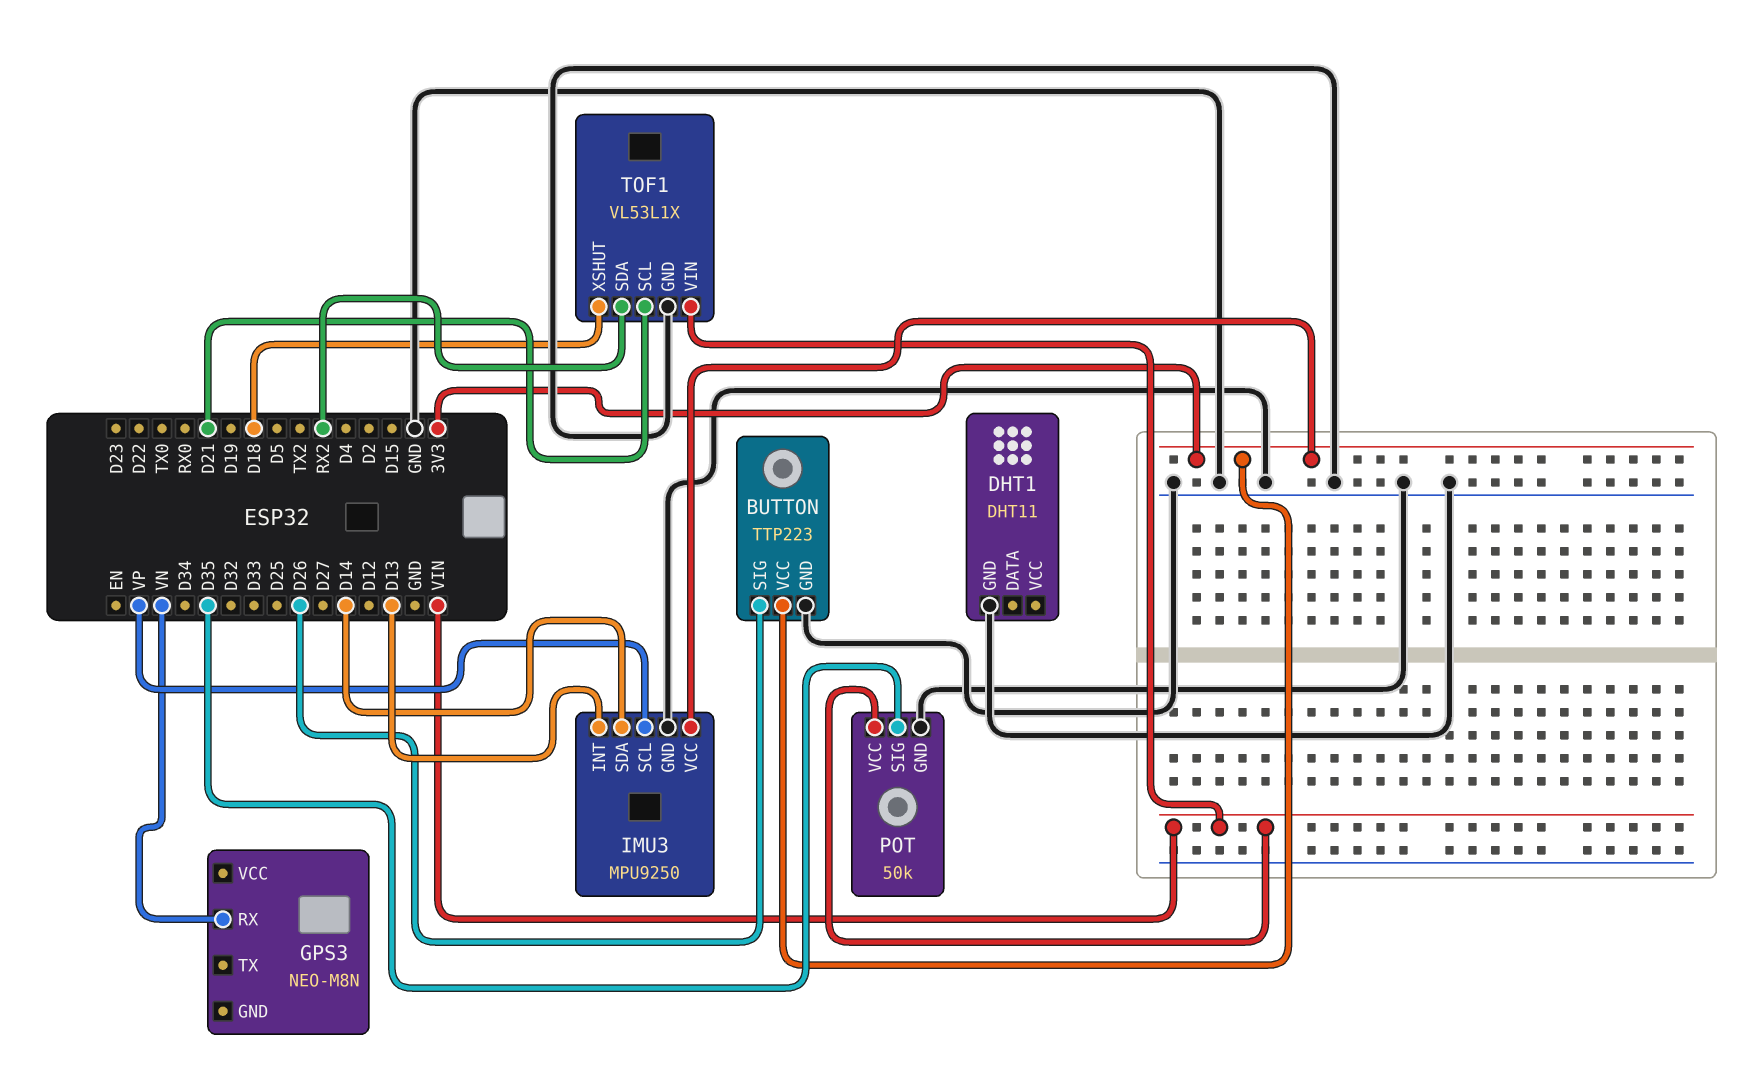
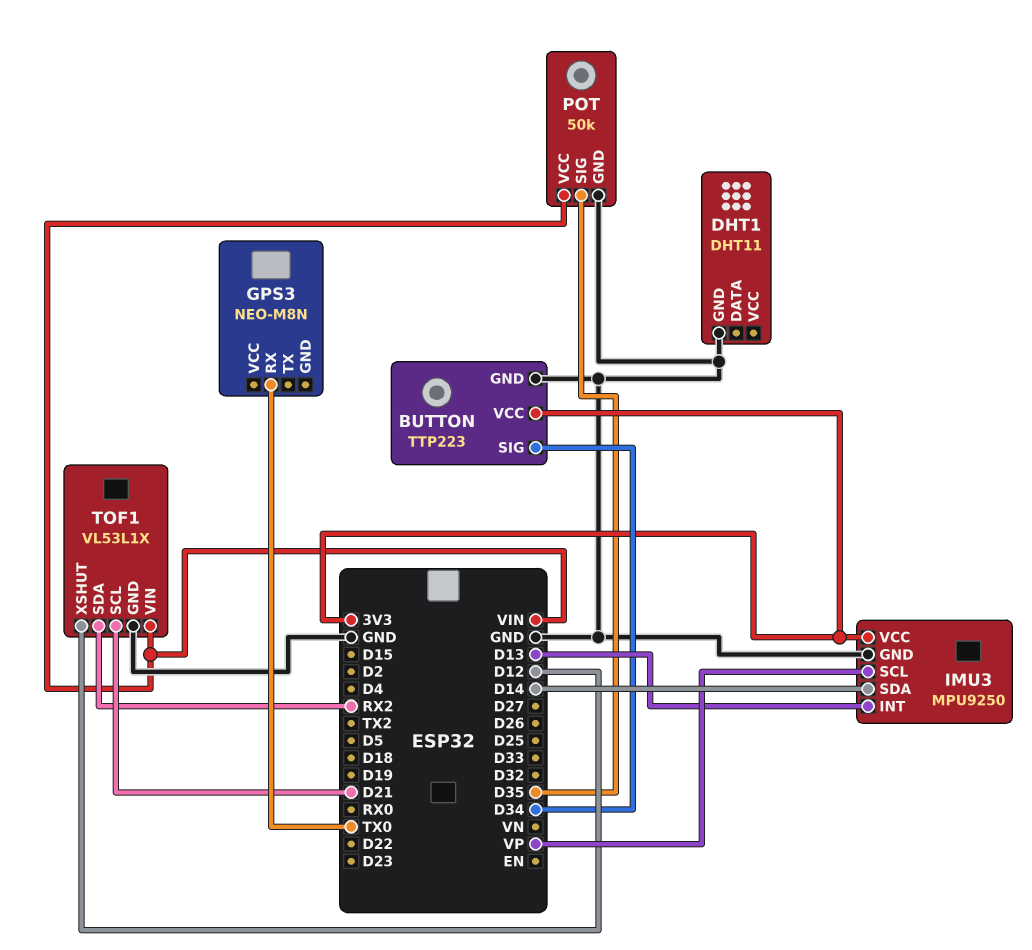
BUTTON pin SIG: D26 -> D34
GPS3 pin RX: VN -> TX0
TOF1 pin XSHUT: D18 -> D12

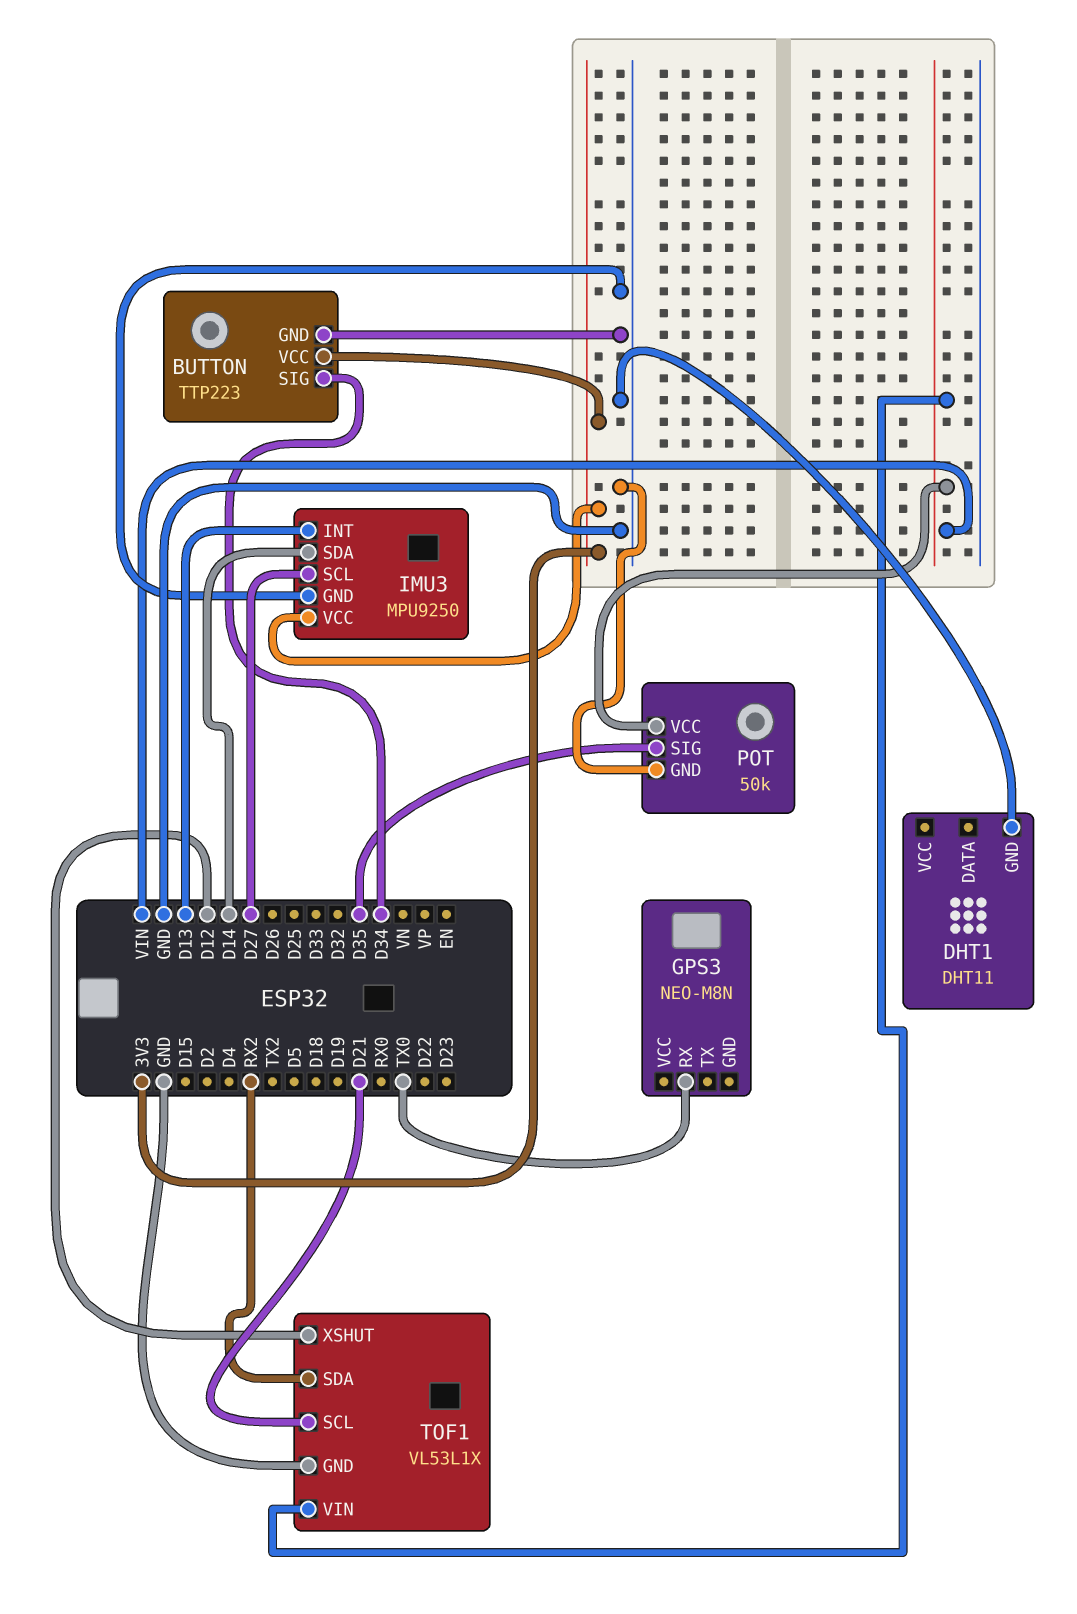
IMU3 pin SCL: VP -> D27

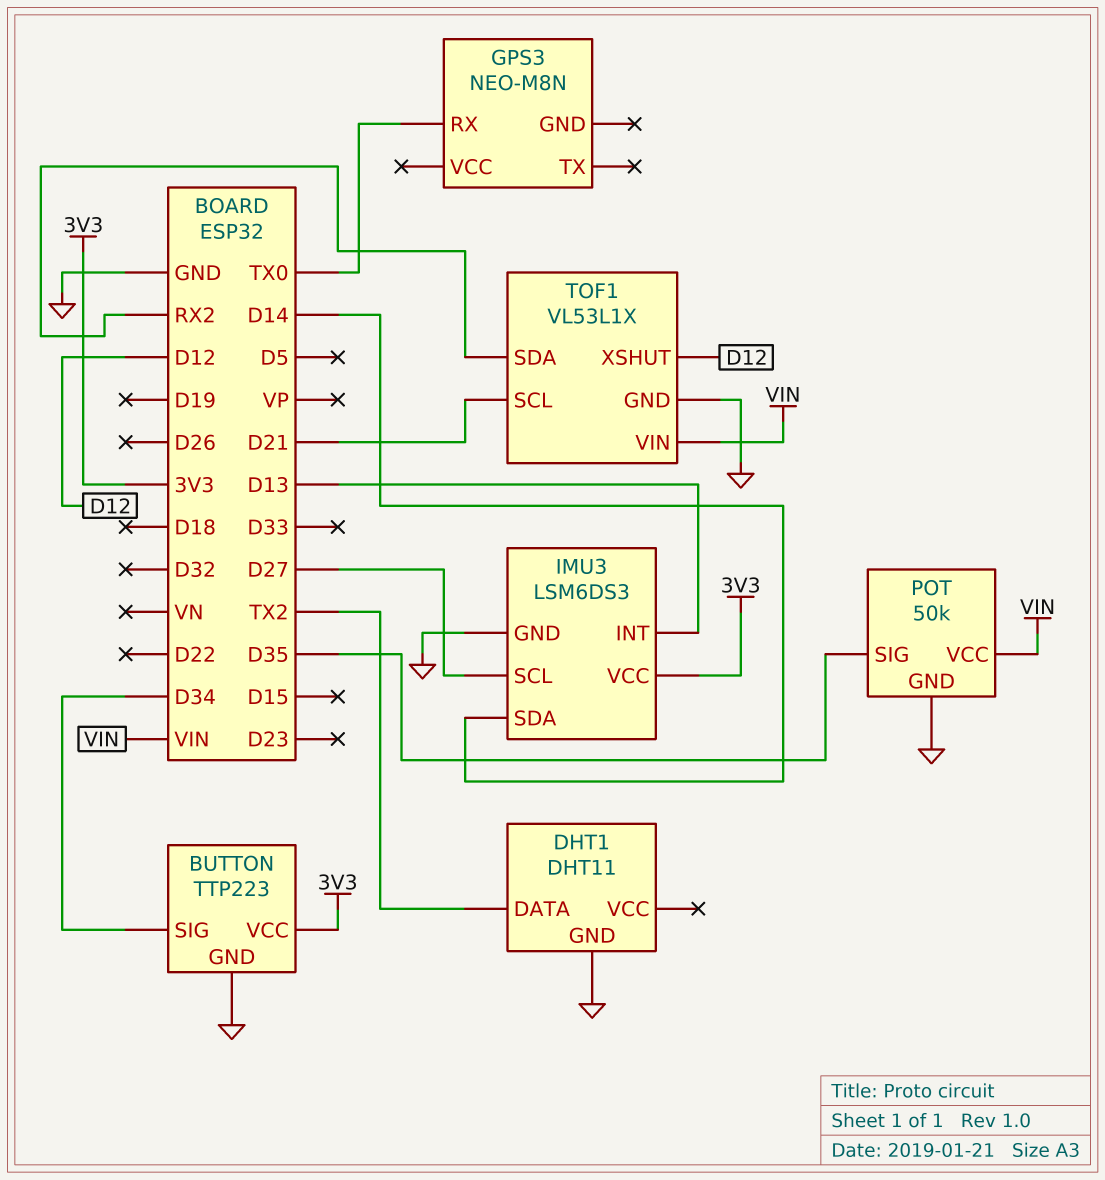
DHT1 pin DATA: none -> TX2
IMU3: MPU9250 -> LSM6DS3

